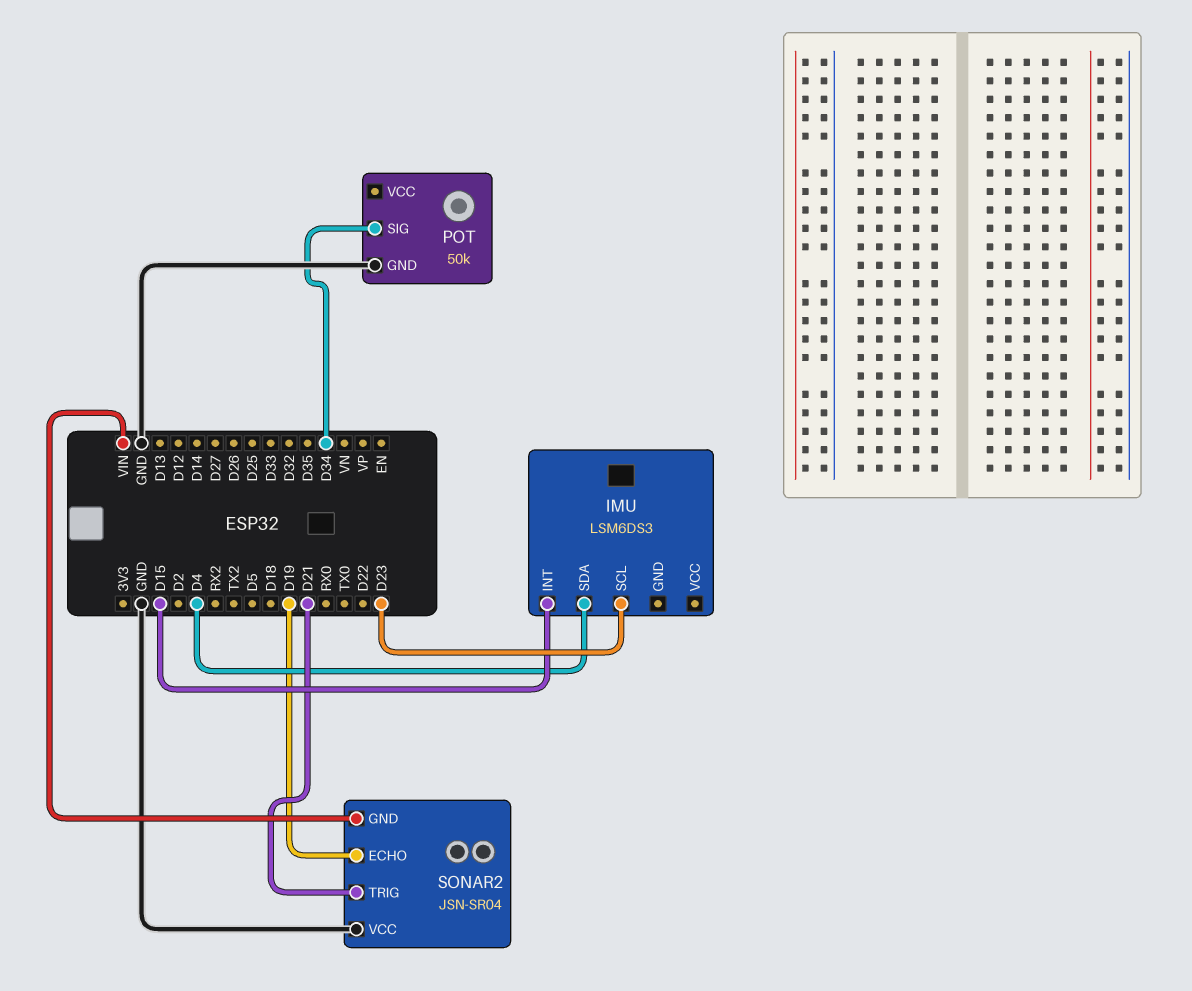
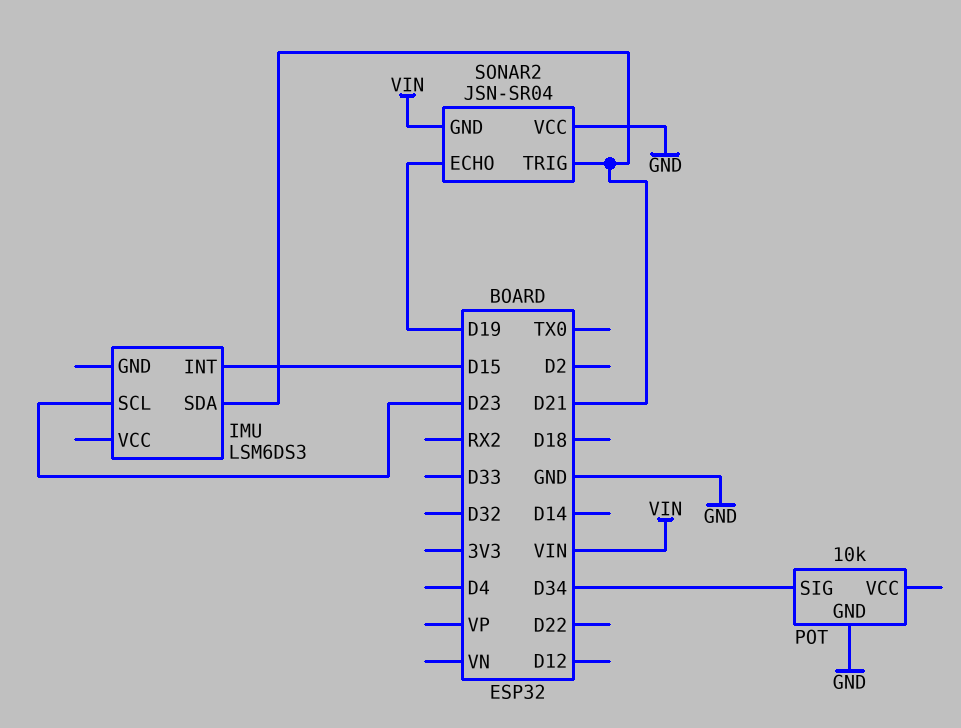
IMU pin SDA: D4 -> D21
POT: 50k -> 10k

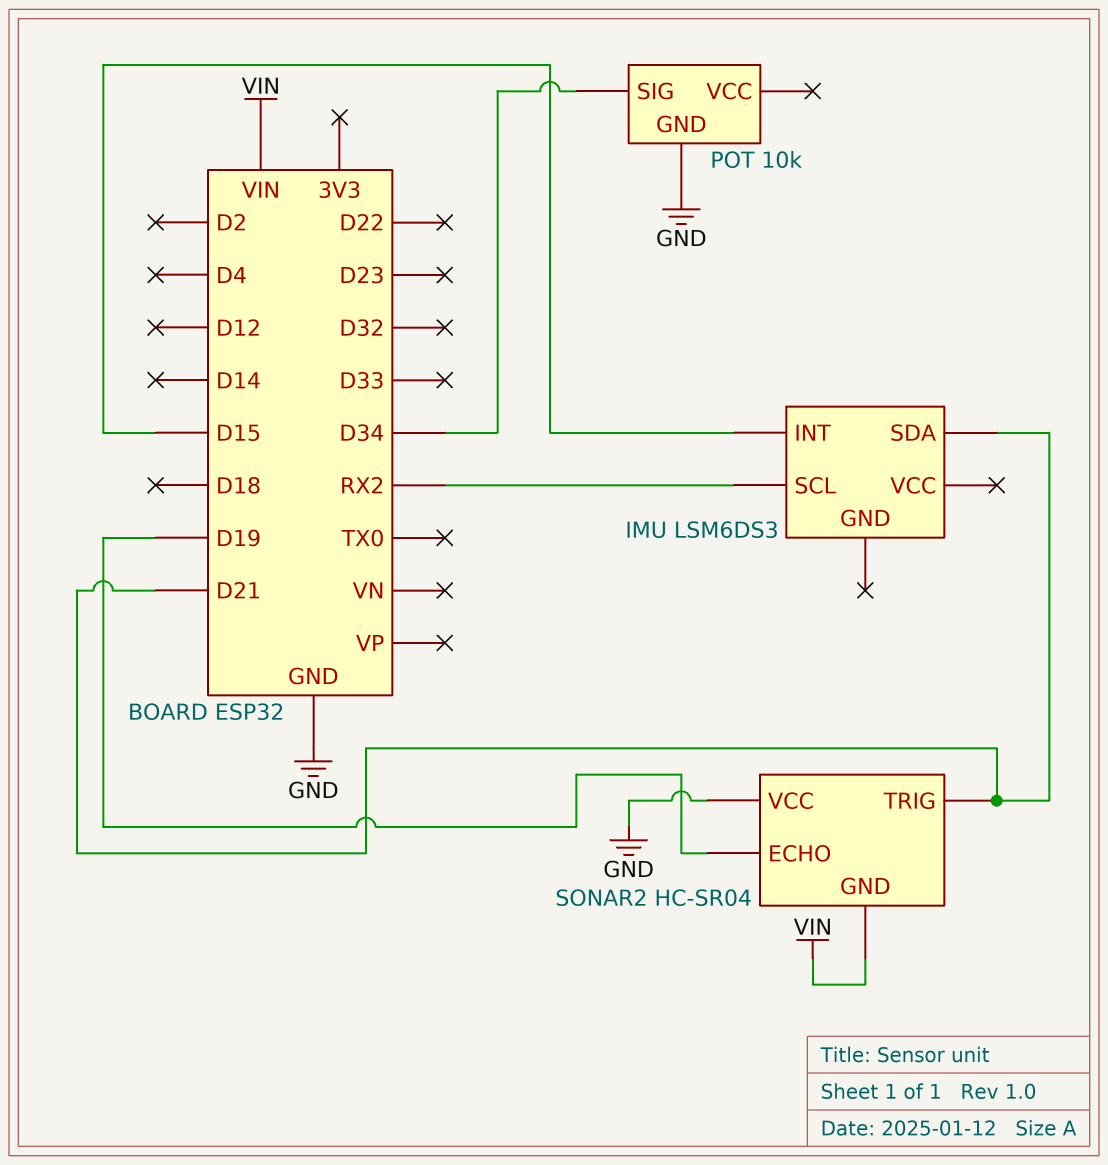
IMU pin SCL: D23 -> RX2
SONAR2: JSN-SR04 -> HC-SR04

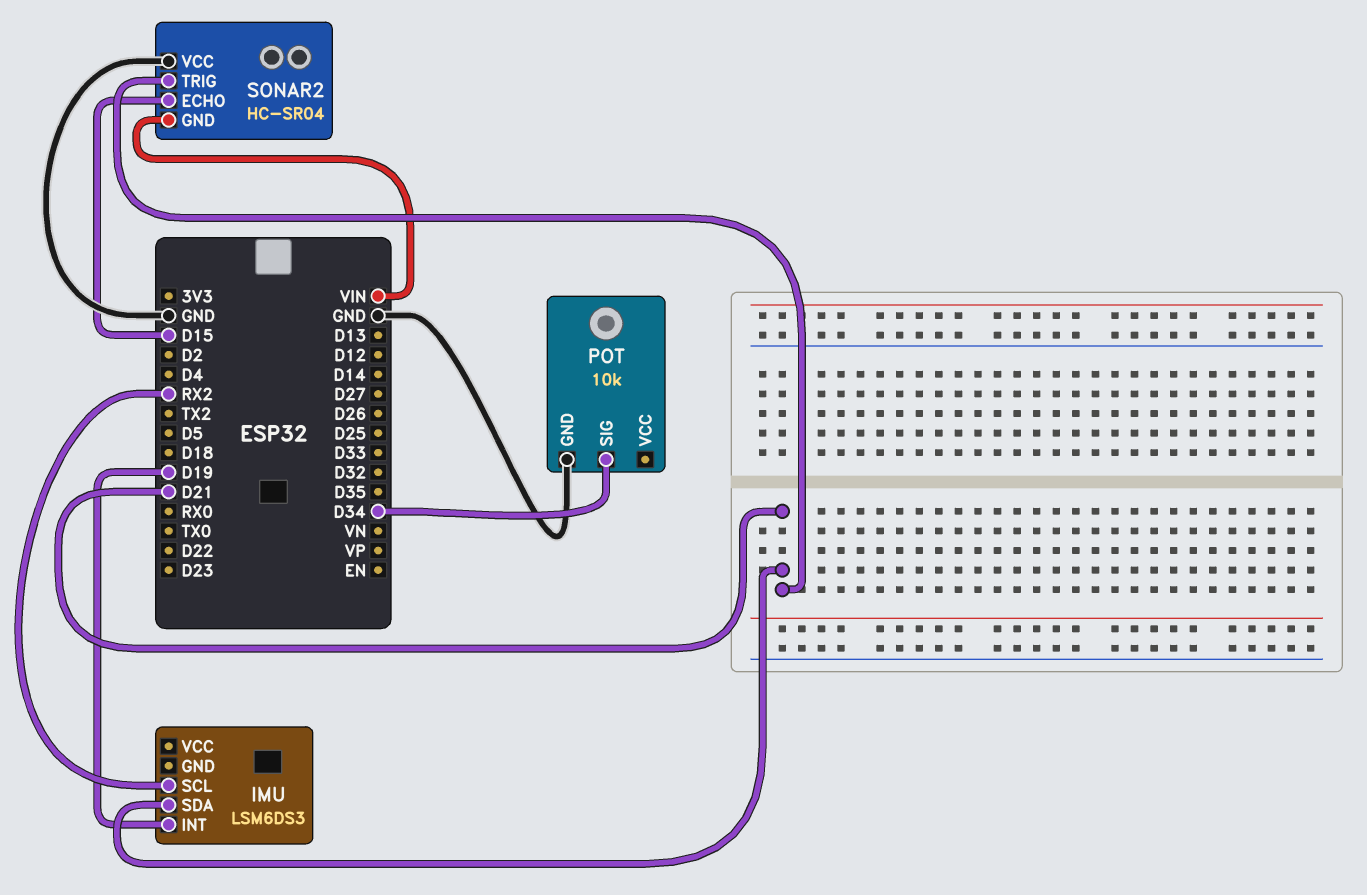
IMU pin INT: D15 -> D19
SONAR2 pin ECHO: D19 -> D15

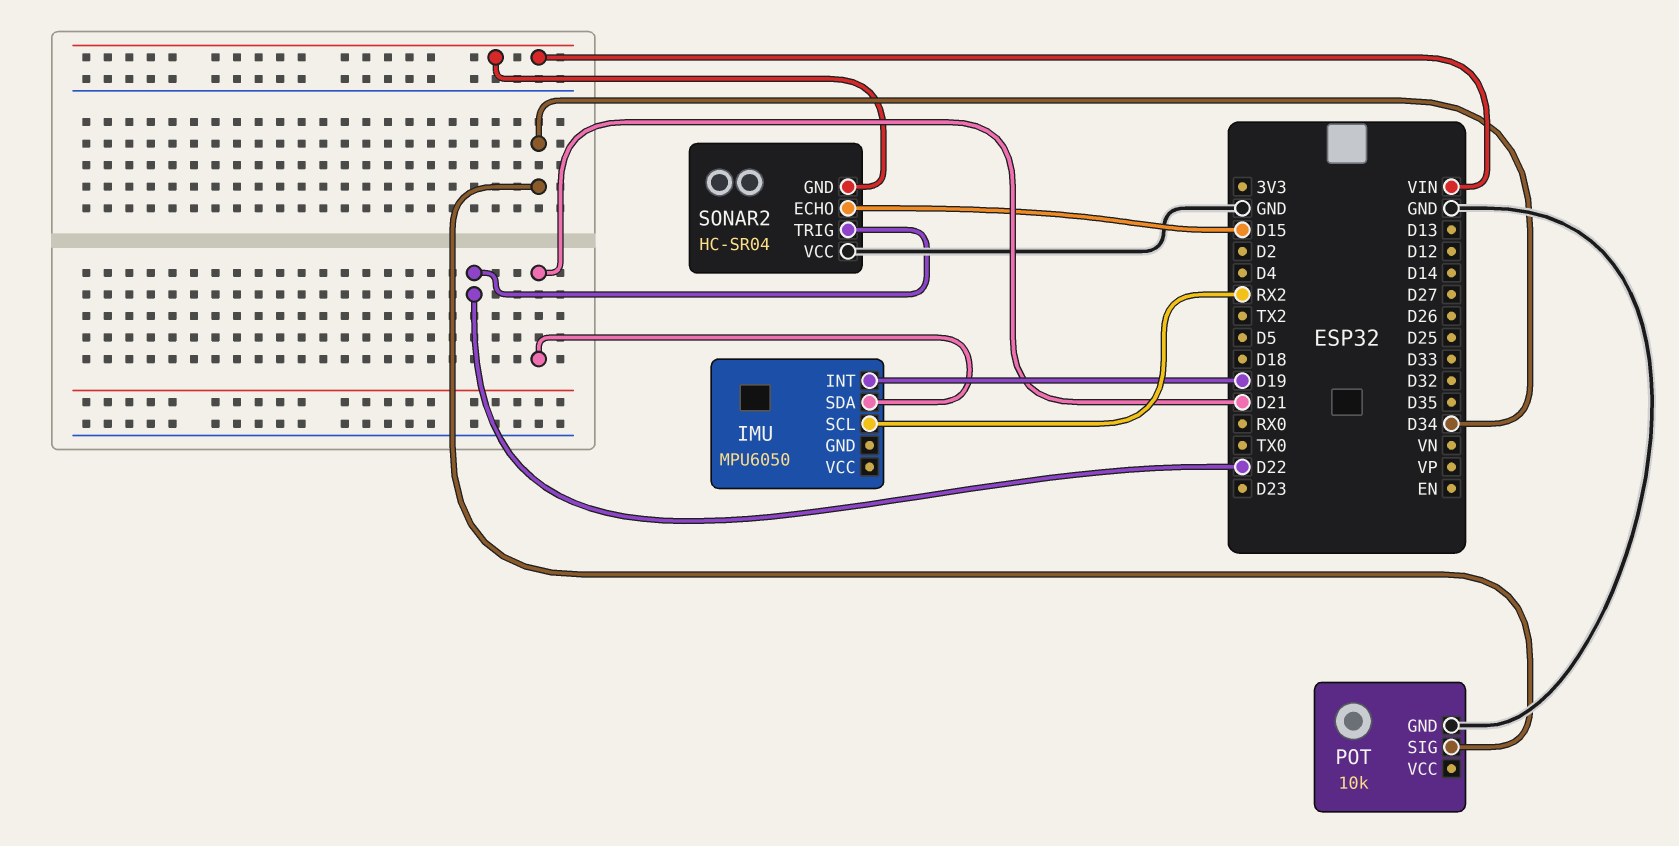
IMU: LSM6DS3 -> MPU6050
SONAR2 pin TRIG: D21 -> D22

